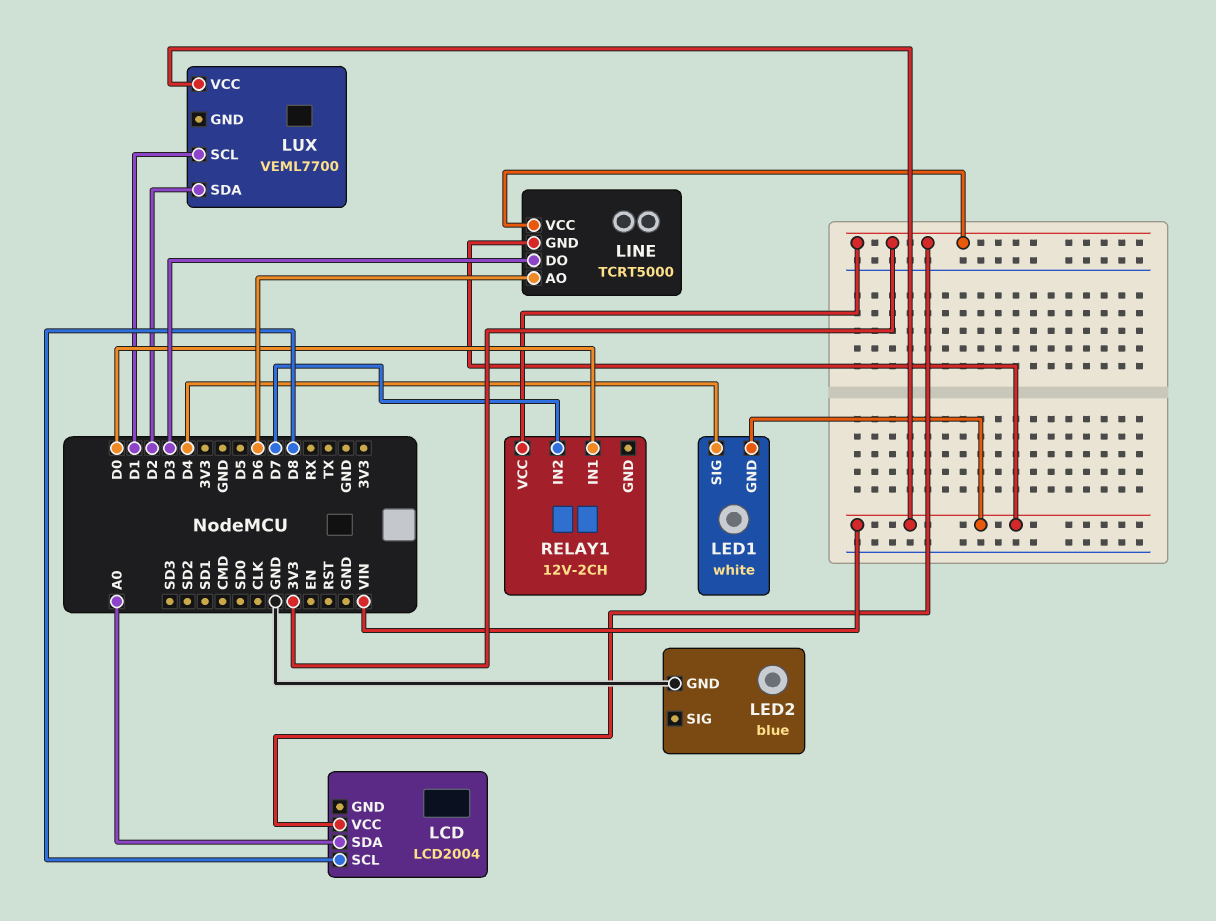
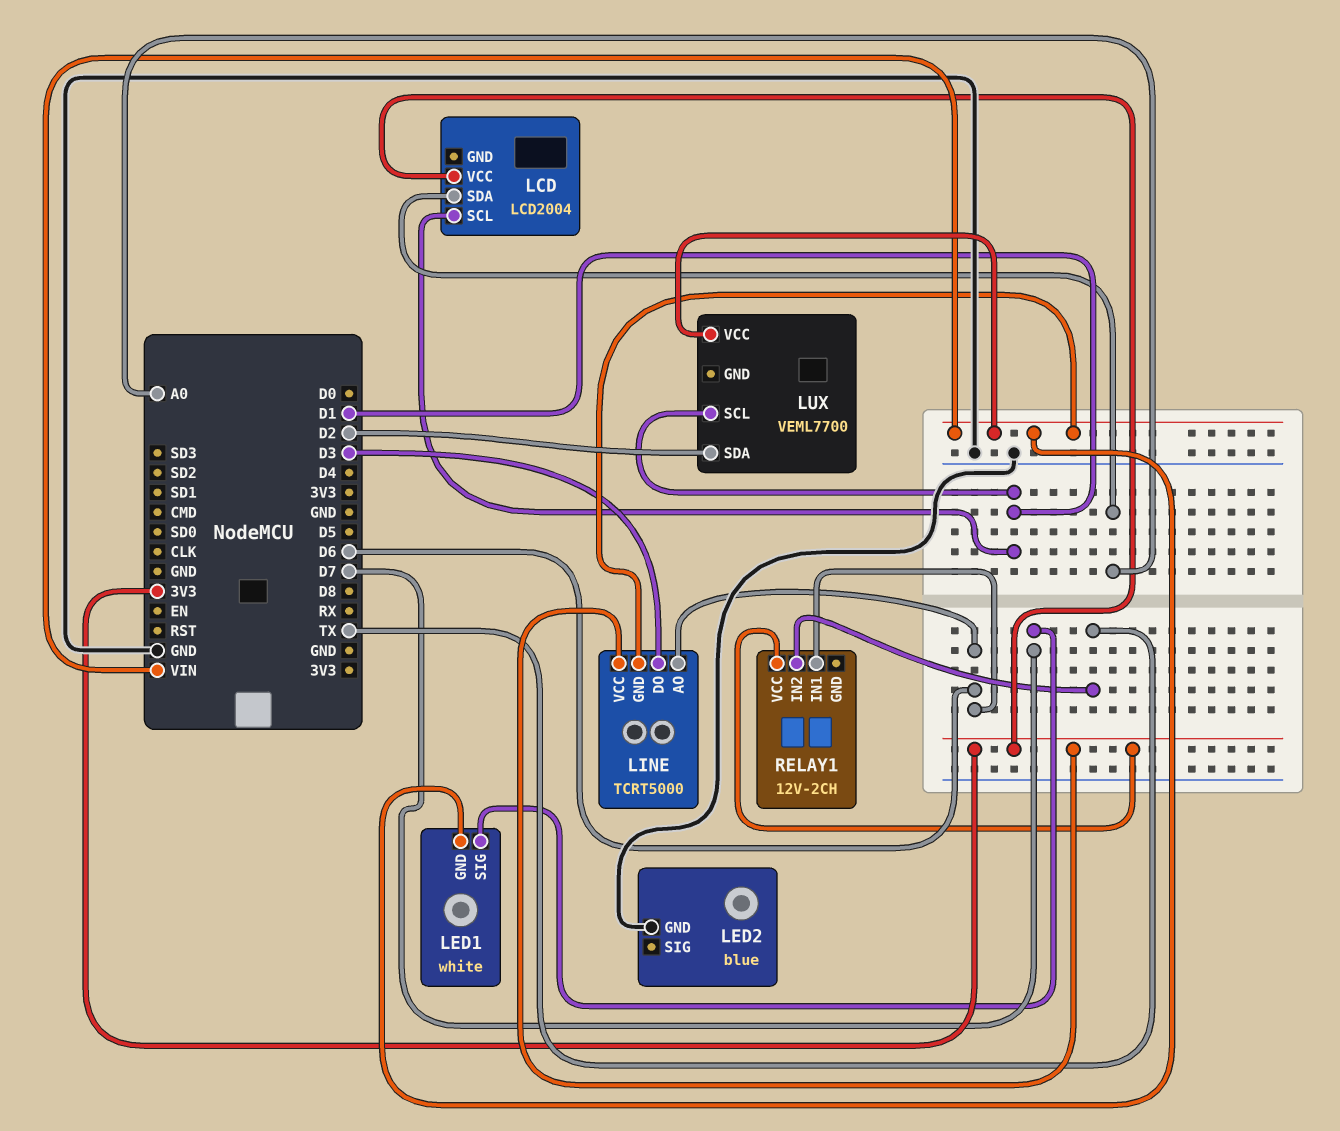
LCD pin SCL: D8 -> D1
LED1 pin SIG: D4 -> D7
RELAY1 pin IN1: D0 -> D6
RELAY1 pin IN2: D7 -> TX

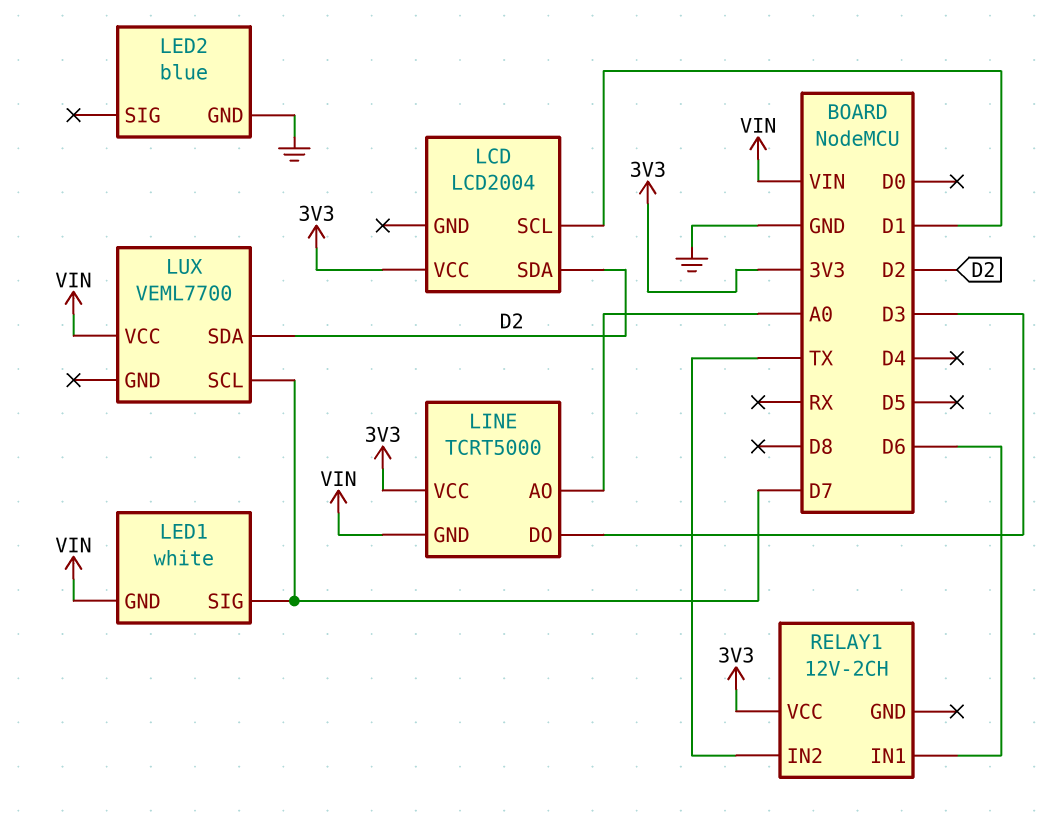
LCD pin SDA: A0 -> D2
LINE pin AO: D6 -> A0
LUX pin SCL: D1 -> D7

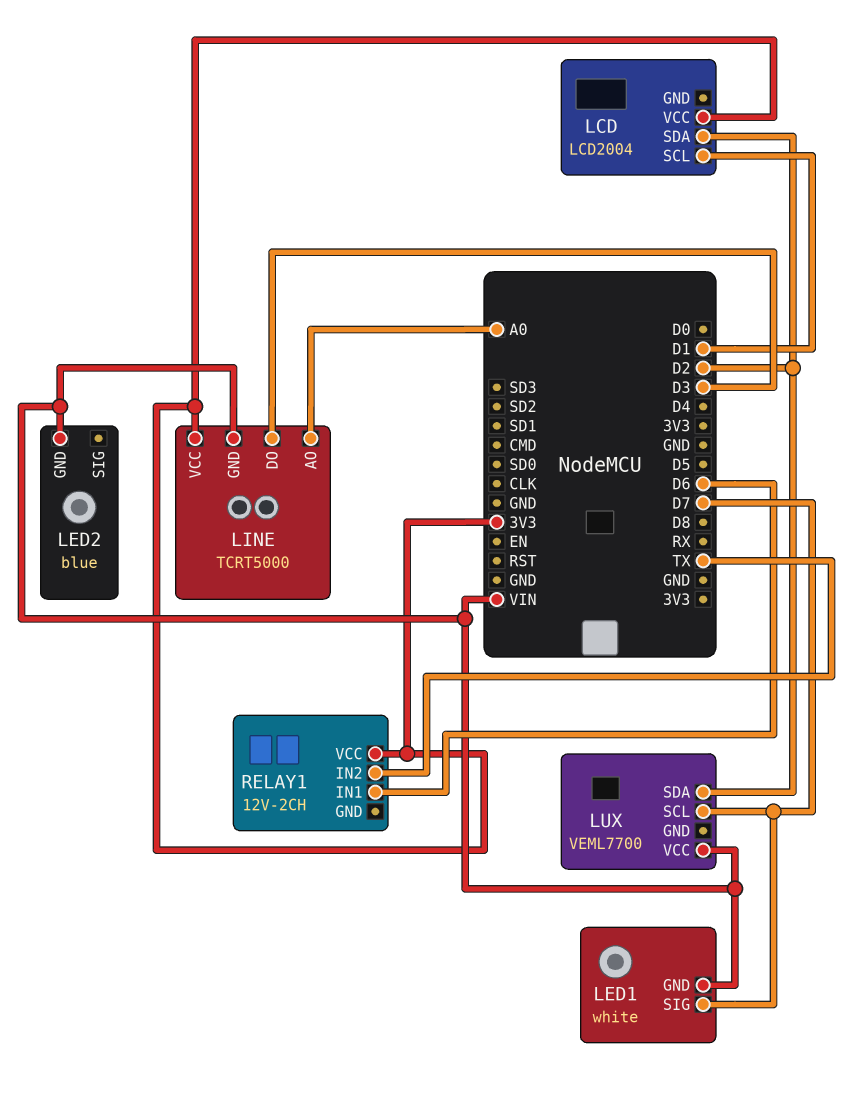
LED2 pin GND: GND -> VIN

